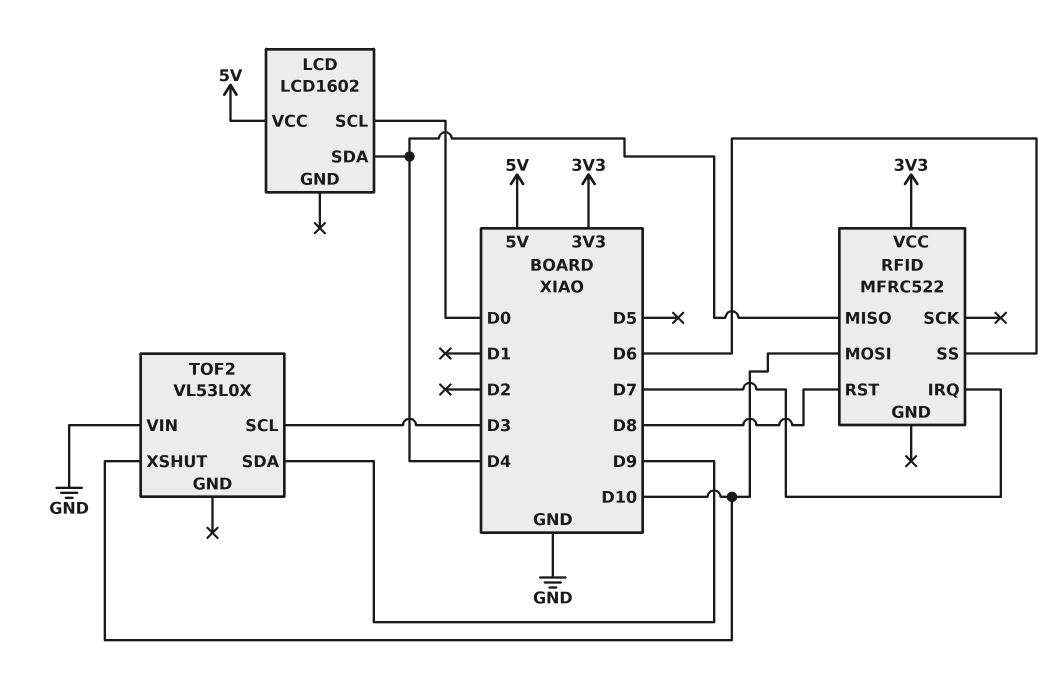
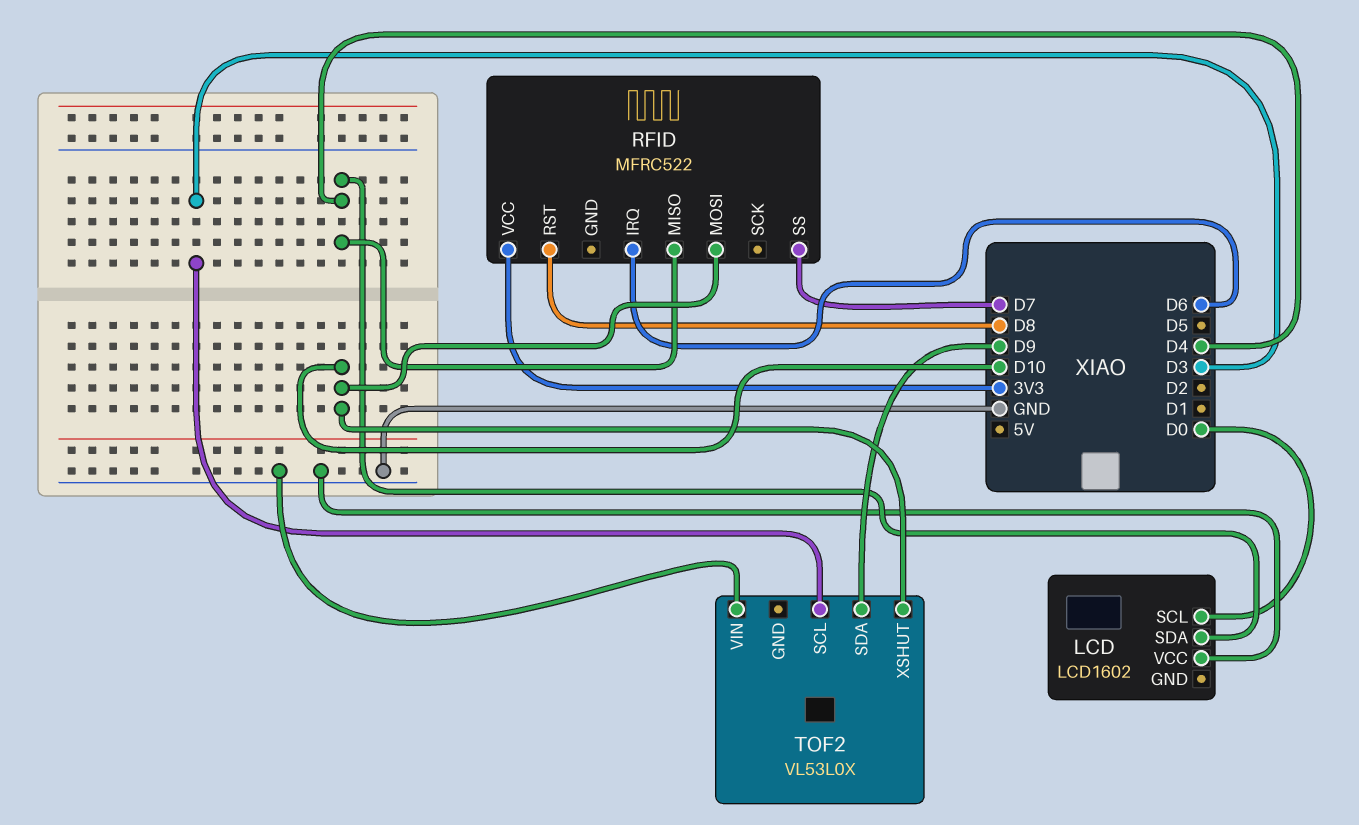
LCD pin VCC: 5V -> GND
RFID pin IRQ: D7 -> D6
RFID pin SS: D6 -> D7

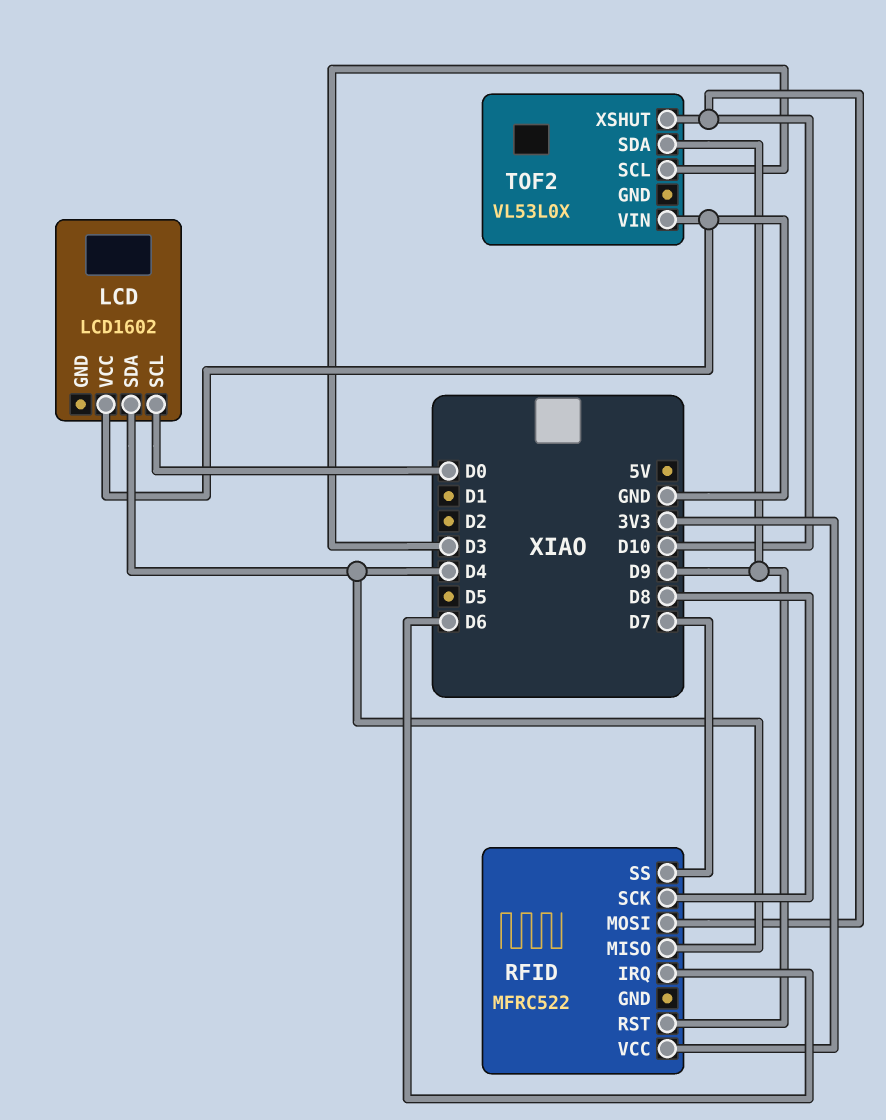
RFID pin RST: D8 -> D9
RFID pin SCK: none -> D8

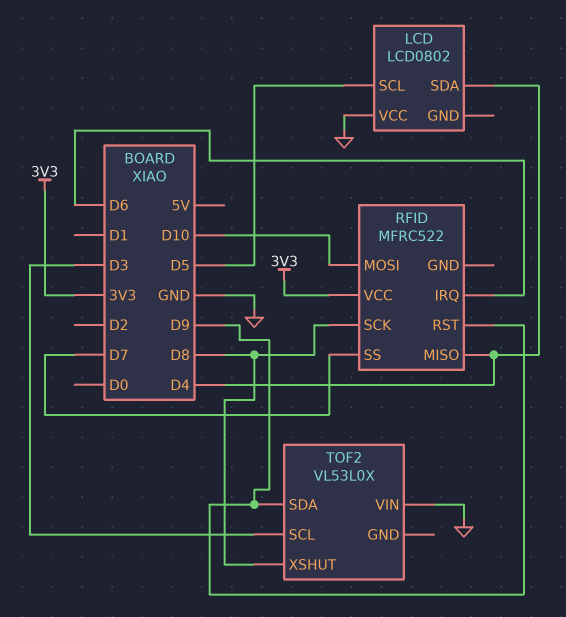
LCD: LCD1602 -> LCD0802
LCD pin SCL: D0 -> D5
TOF2 pin XSHUT: D10 -> D8

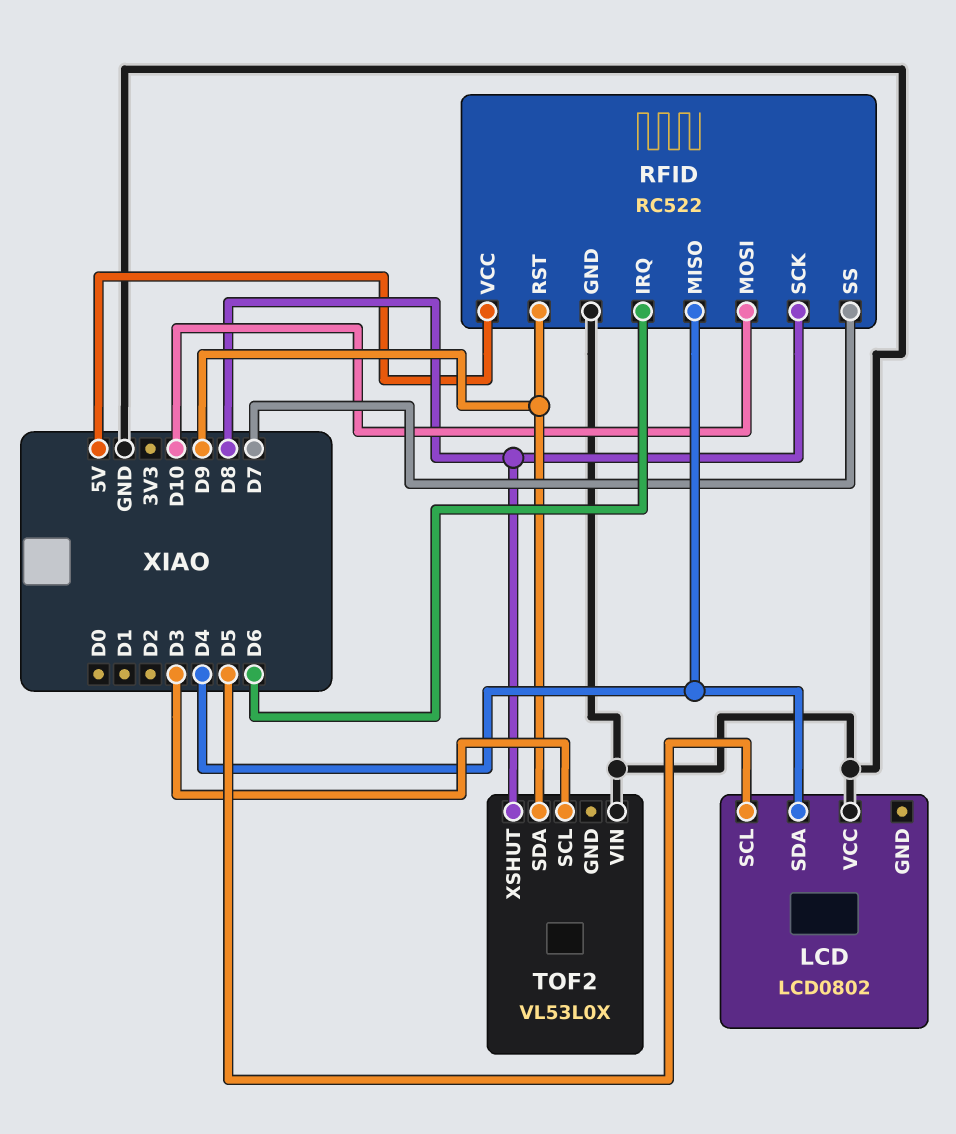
RFID: MFRC522 -> RC522
RFID pin GND: none -> GND
RFID pin VCC: 3V3 -> 5V

